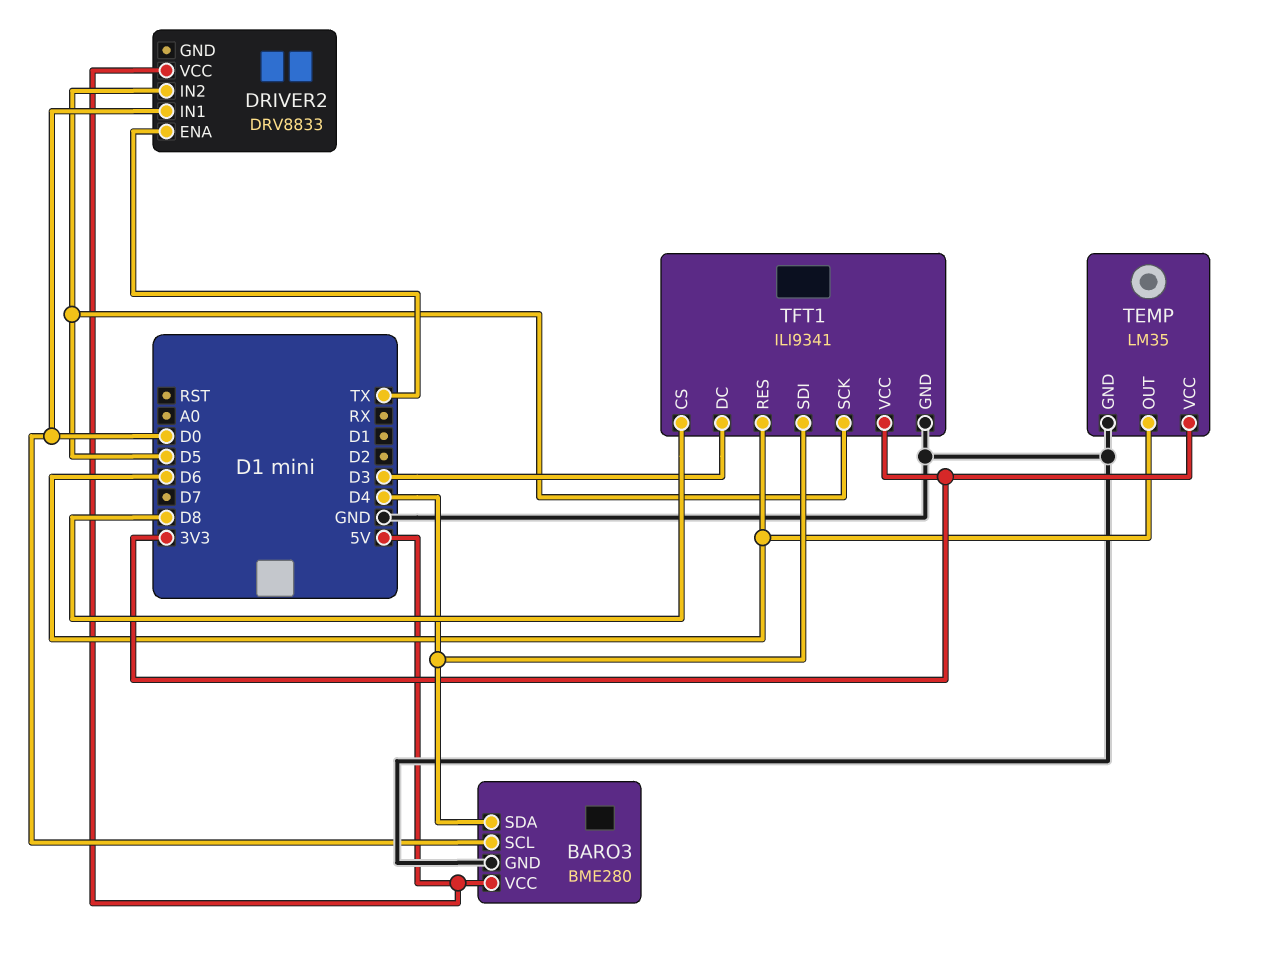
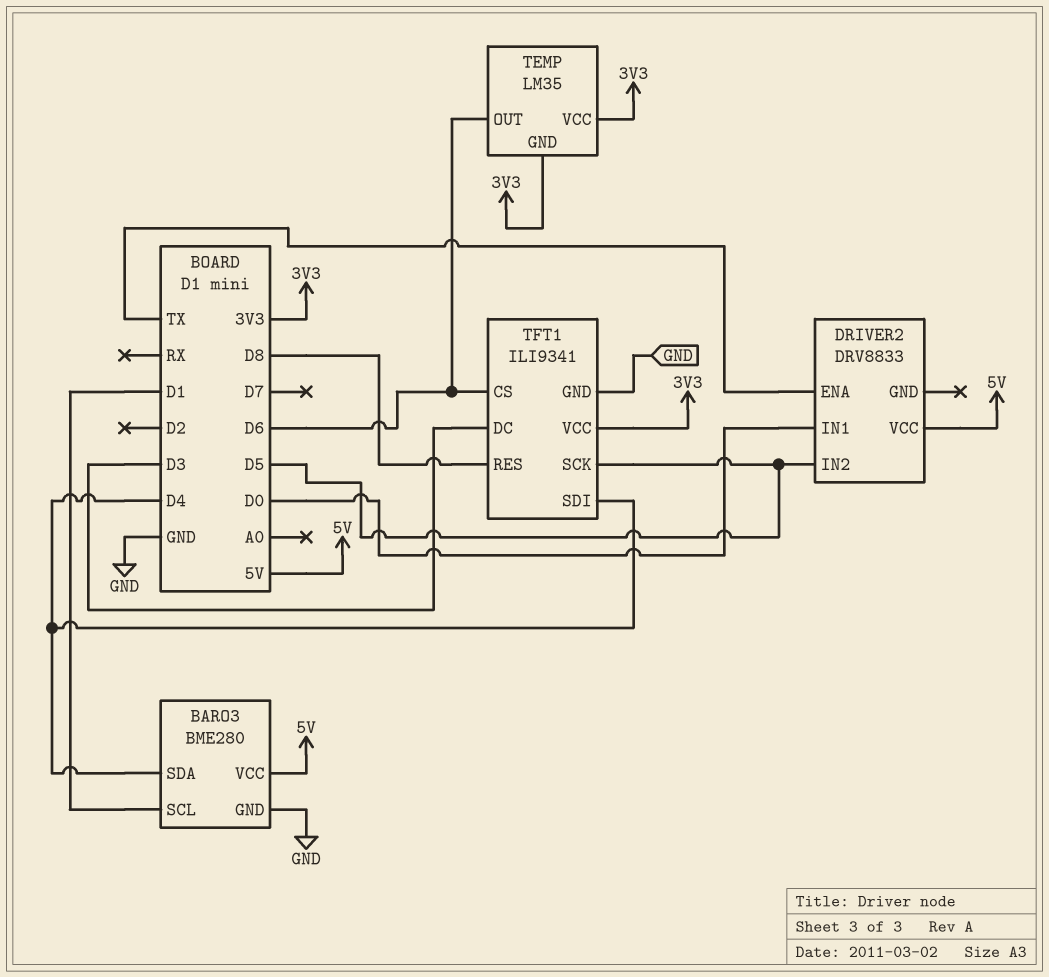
BARO3 pin SCL: D0 -> D1
TEMP pin GND: GND -> 3V3
TFT1 pin CS: D8 -> D6
TFT1 pin RES: D6 -> D8

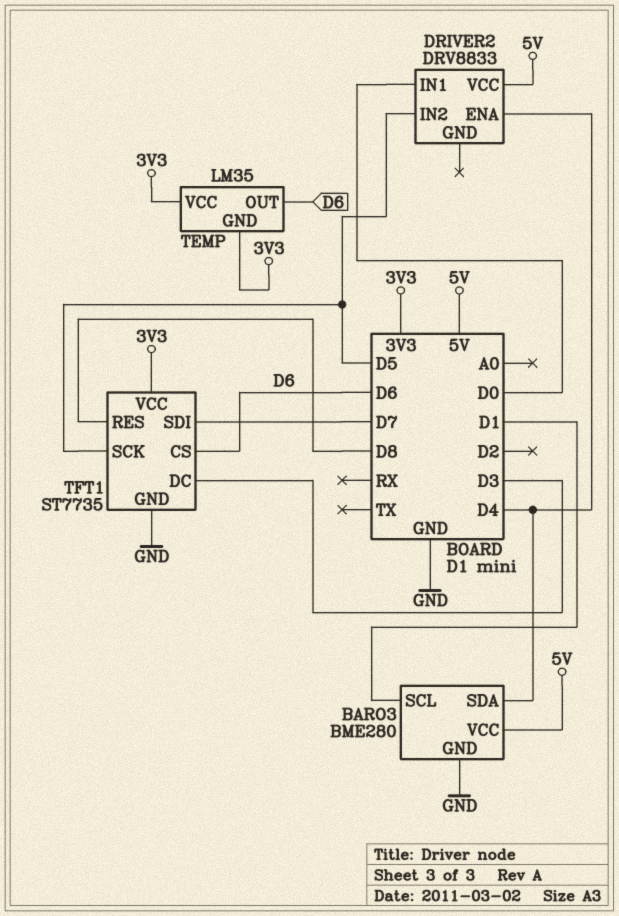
DRIVER2 pin ENA: TX -> D4
TFT1: ILI9341 -> ST7735
TFT1 pin SDI: D4 -> D7

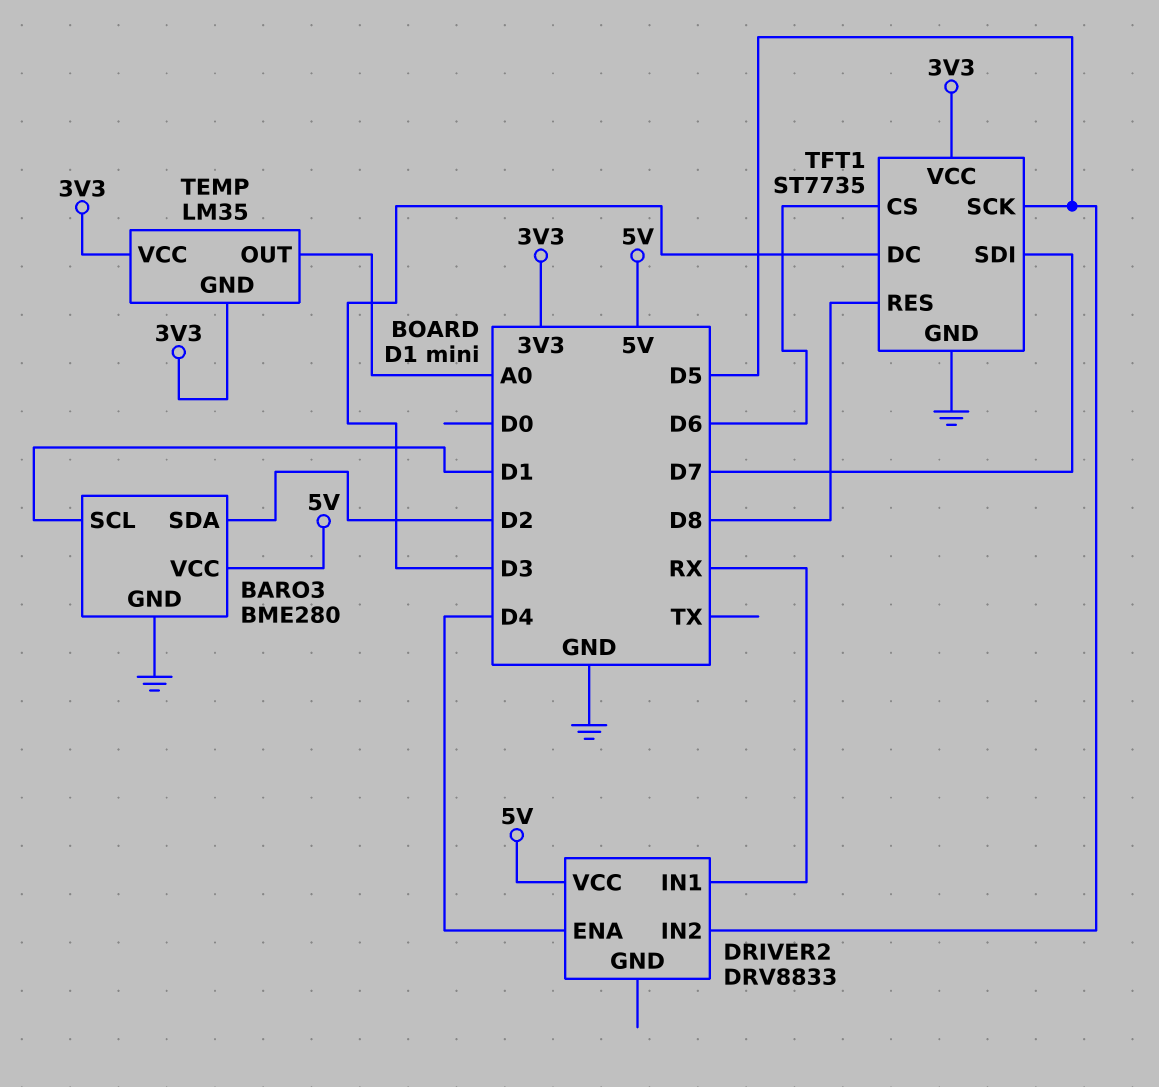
BARO3 pin SDA: D4 -> D2
DRIVER2 pin IN1: D0 -> RX
TEMP pin OUT: D6 -> A0

